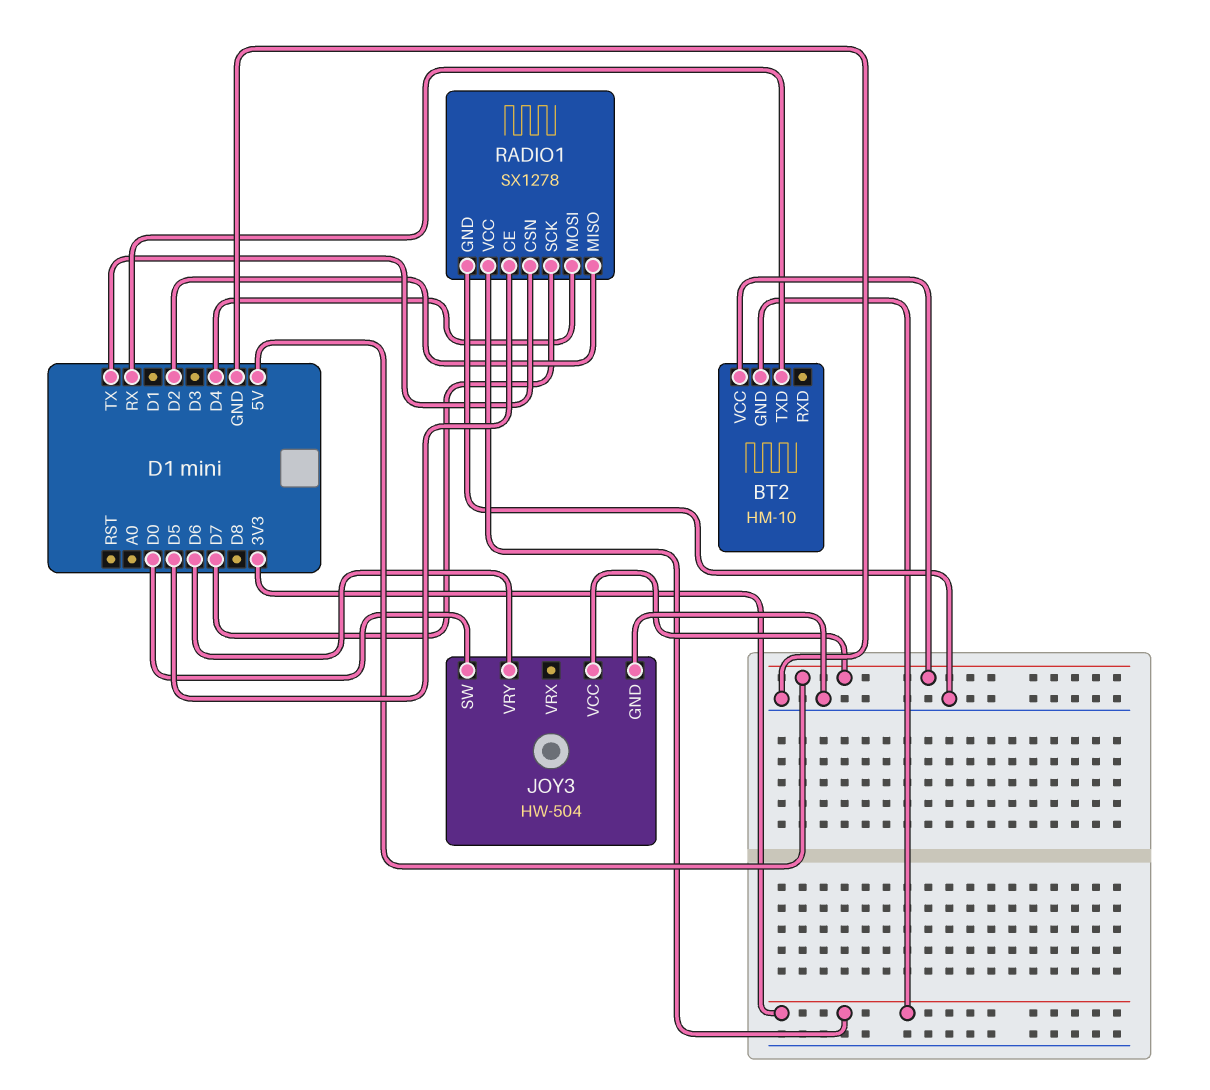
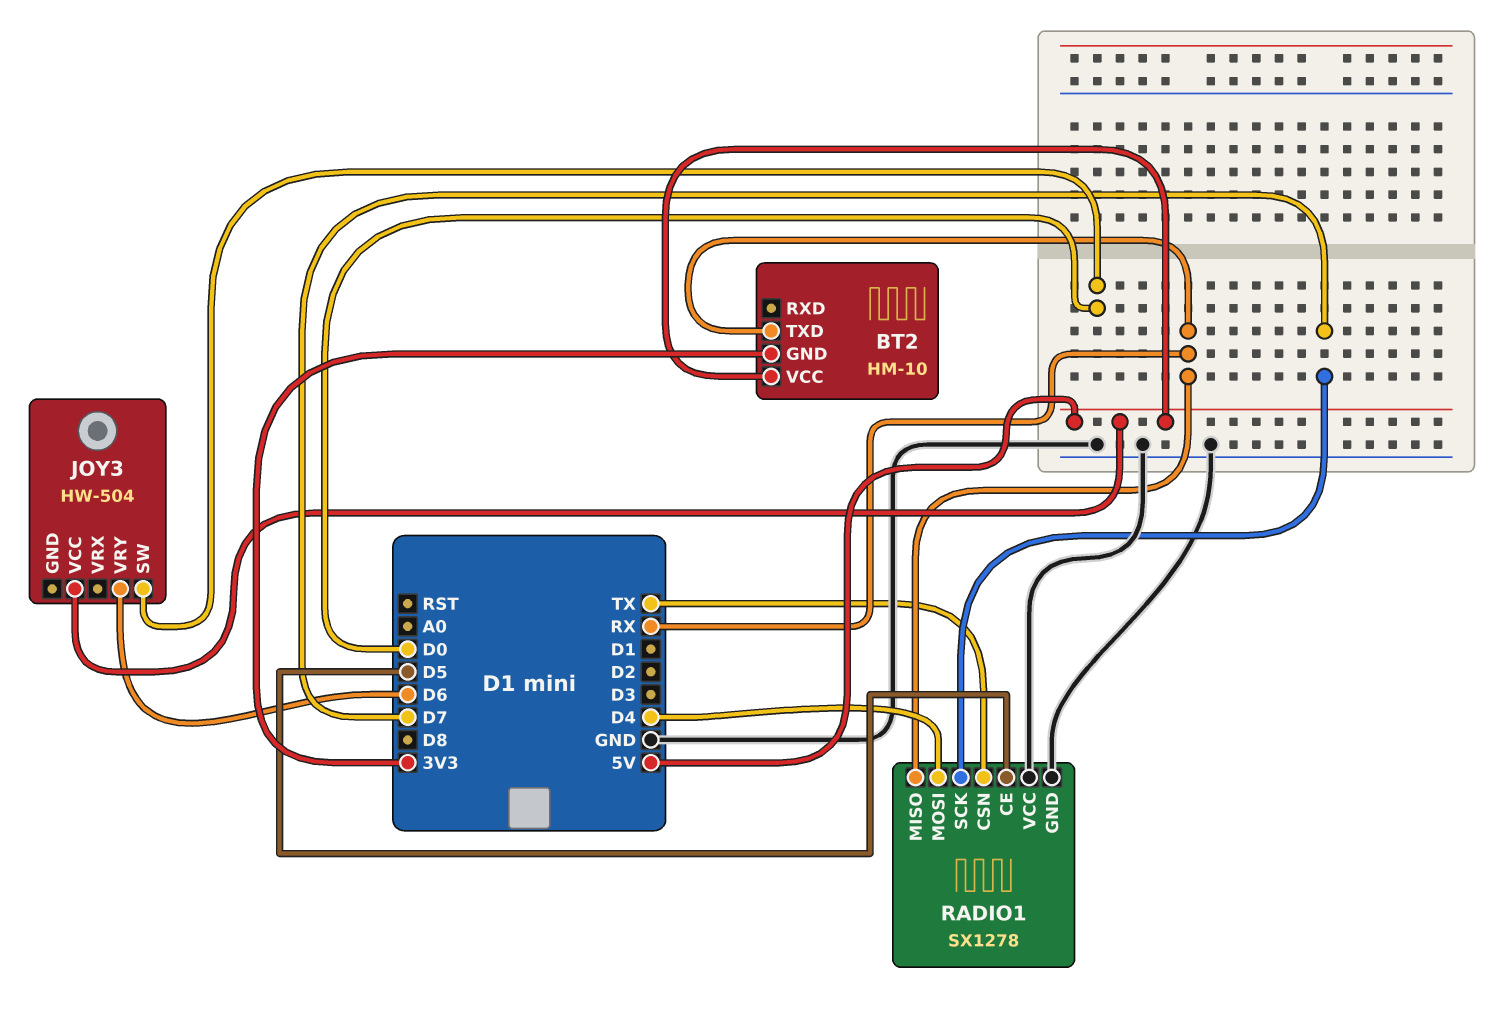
JOY3 pin GND: GND -> none
RADIO1 pin MISO: D2 -> RX
RADIO1 pin VCC: 3V3 -> GND

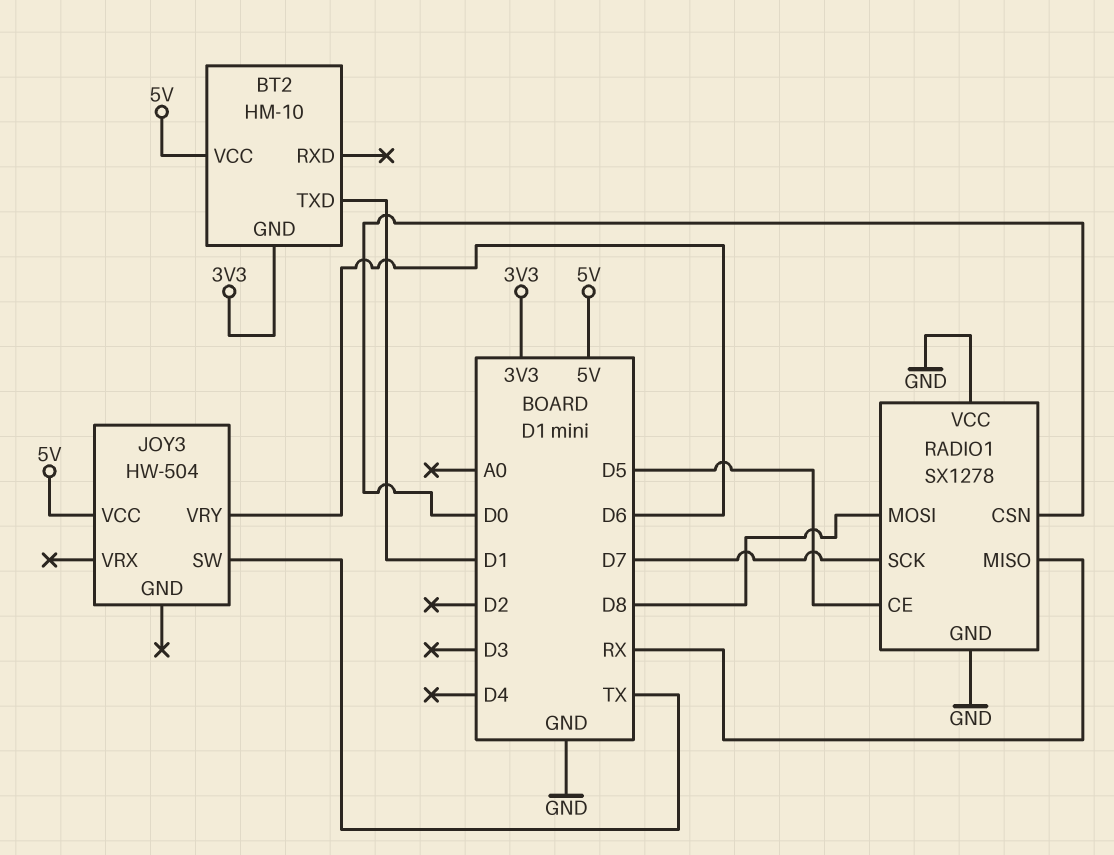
BT2 pin TXD: RX -> D1
JOY3 pin SW: D0 -> TX
RADIO1 pin CSN: TX -> D0
RADIO1 pin MOSI: D4 -> D8

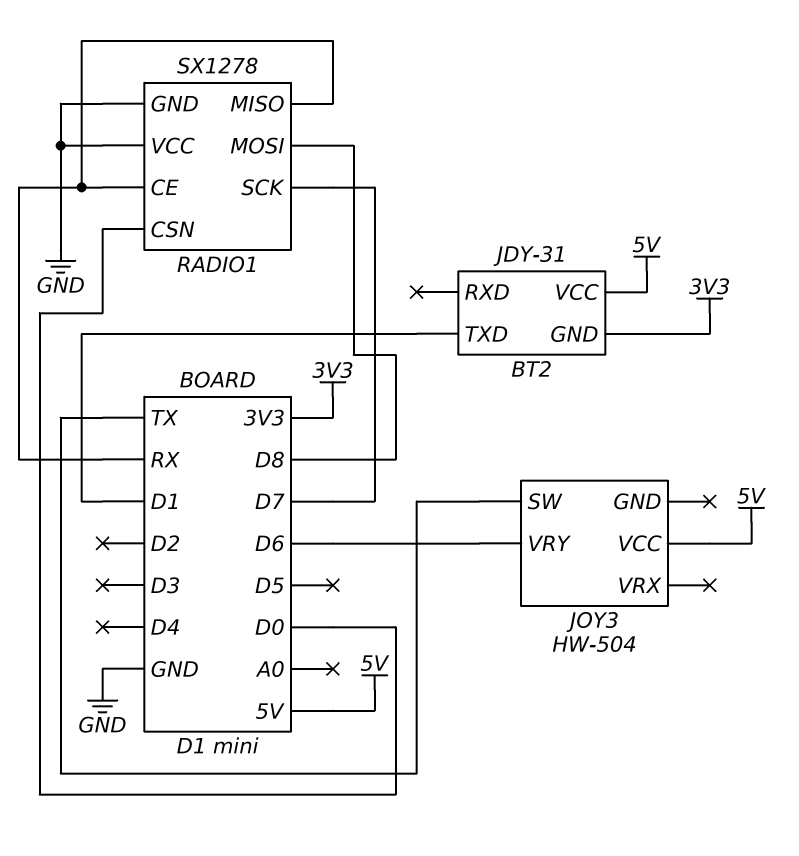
BT2: HM-10 -> JDY-31
RADIO1 pin CE: D5 -> RX

